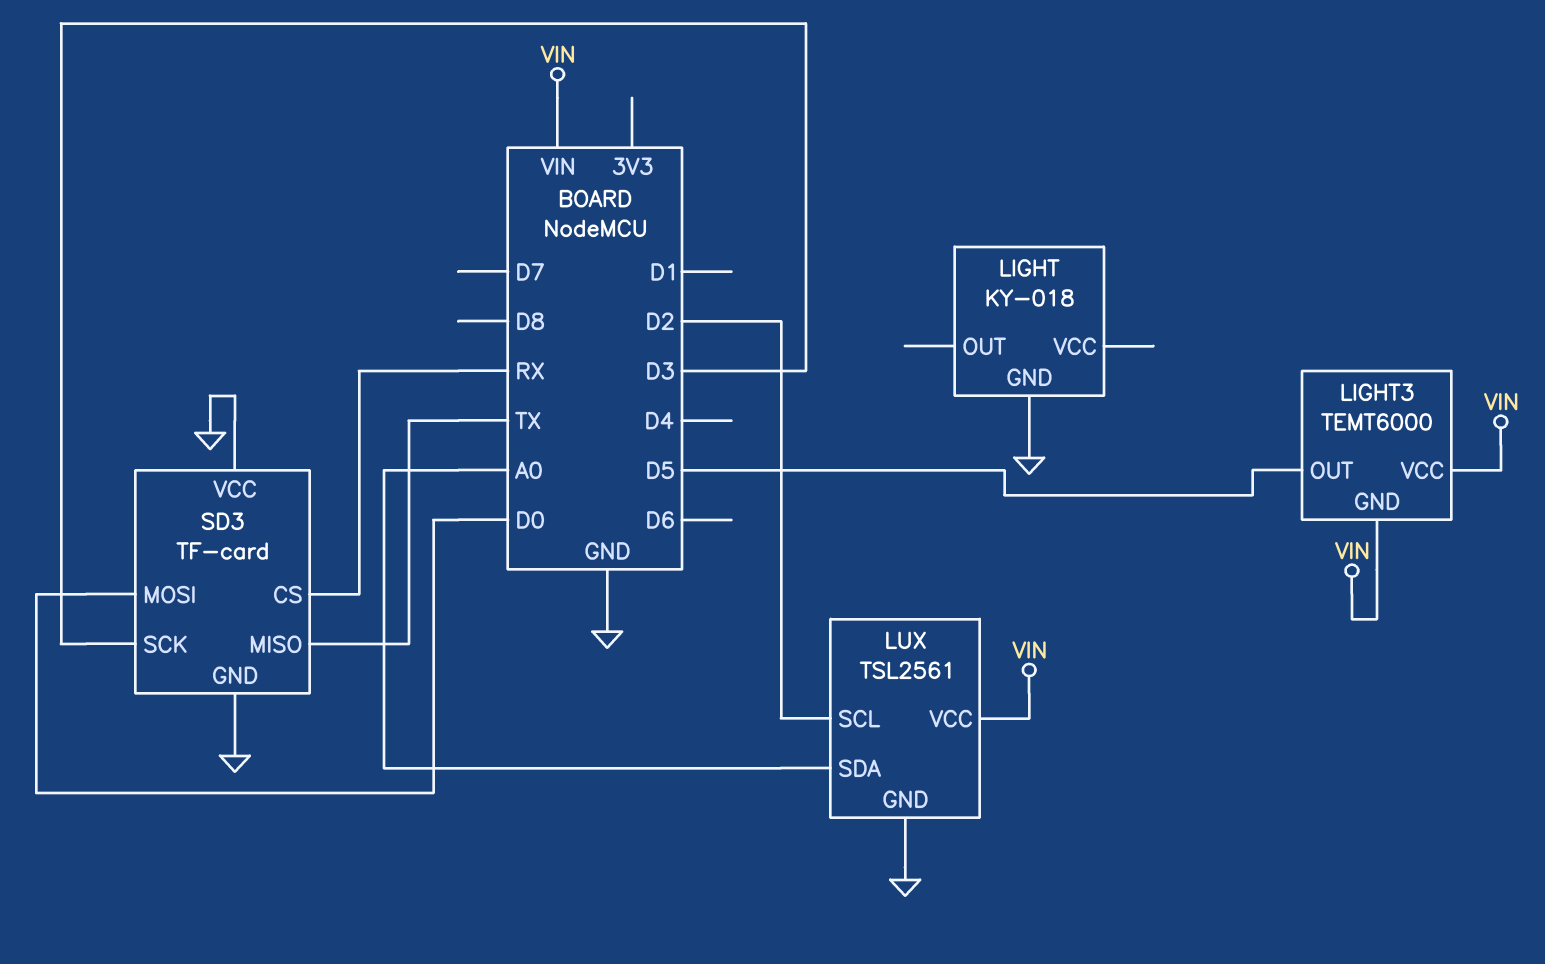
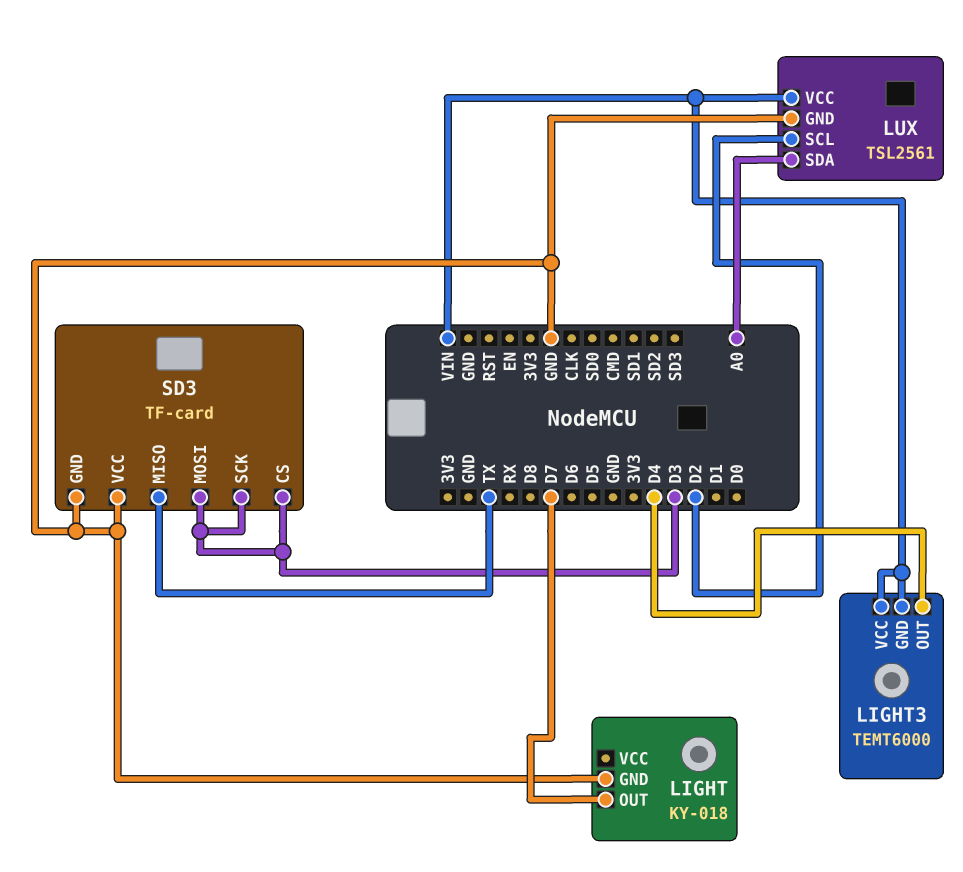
LIGHT pin OUT: none -> D7
LIGHT3 pin OUT: D5 -> D4
SD3 pin CS: RX -> D3
SD3 pin MOSI: D0 -> D3

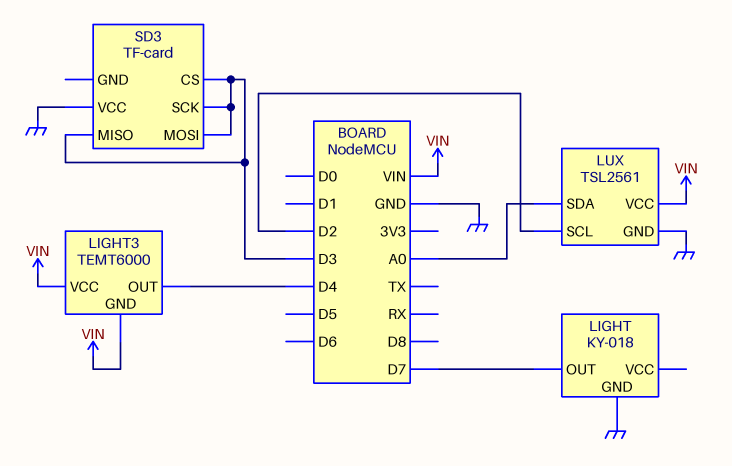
SD3 pin GND: GND -> none
SD3 pin MISO: TX -> D3

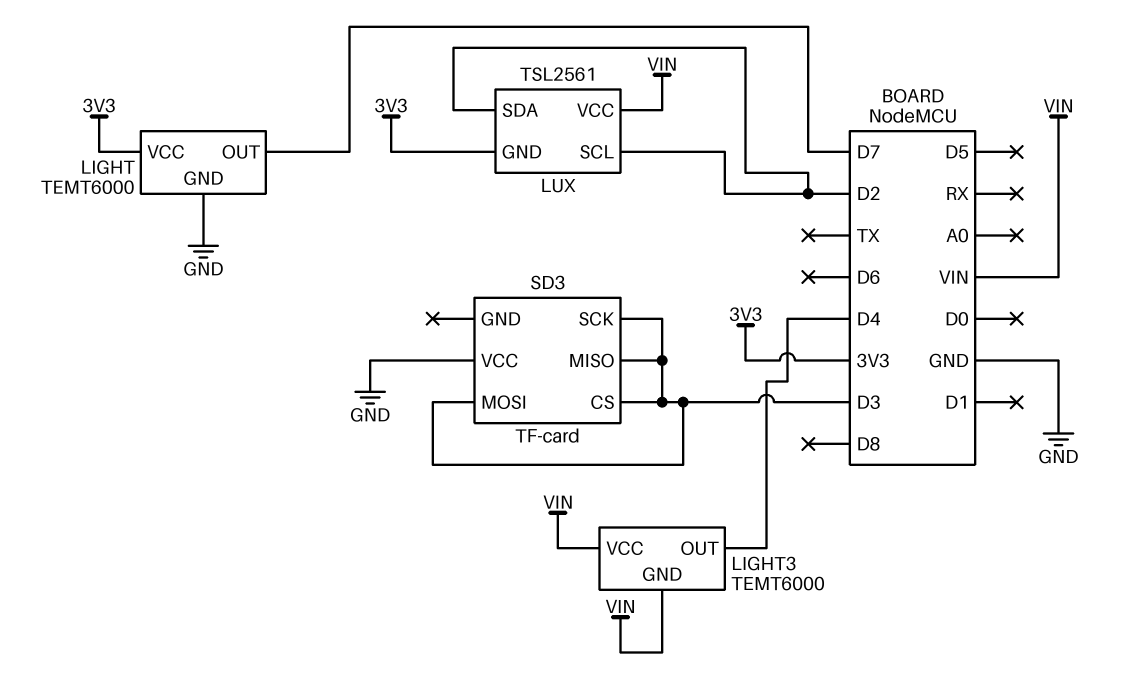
LIGHT: KY-018 -> TEMT6000
LIGHT pin VCC: none -> 3V3
LUX pin GND: GND -> 3V3
LUX pin SDA: A0 -> D2

